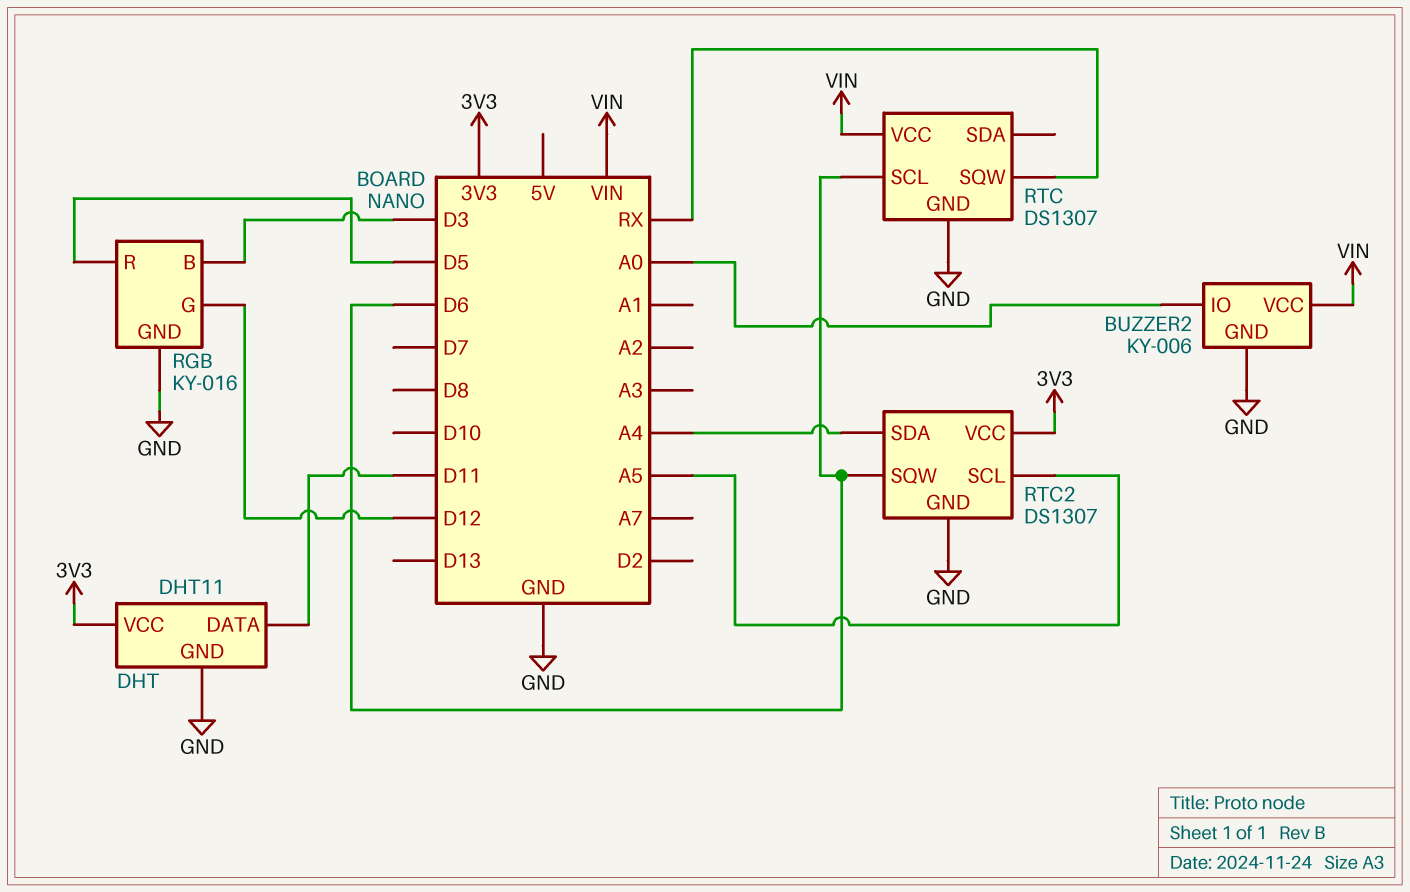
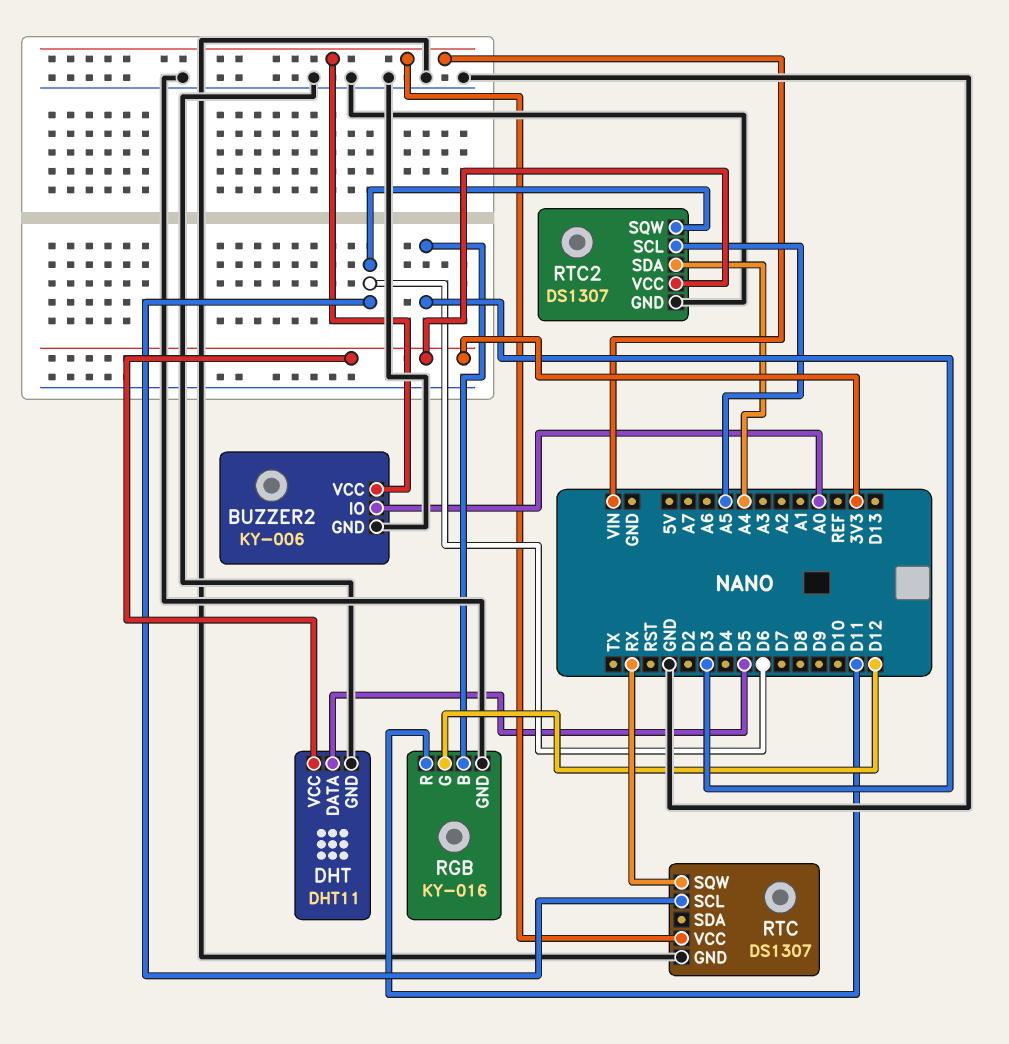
DHT pin DATA: D11 -> D5
RGB pin R: D5 -> D11

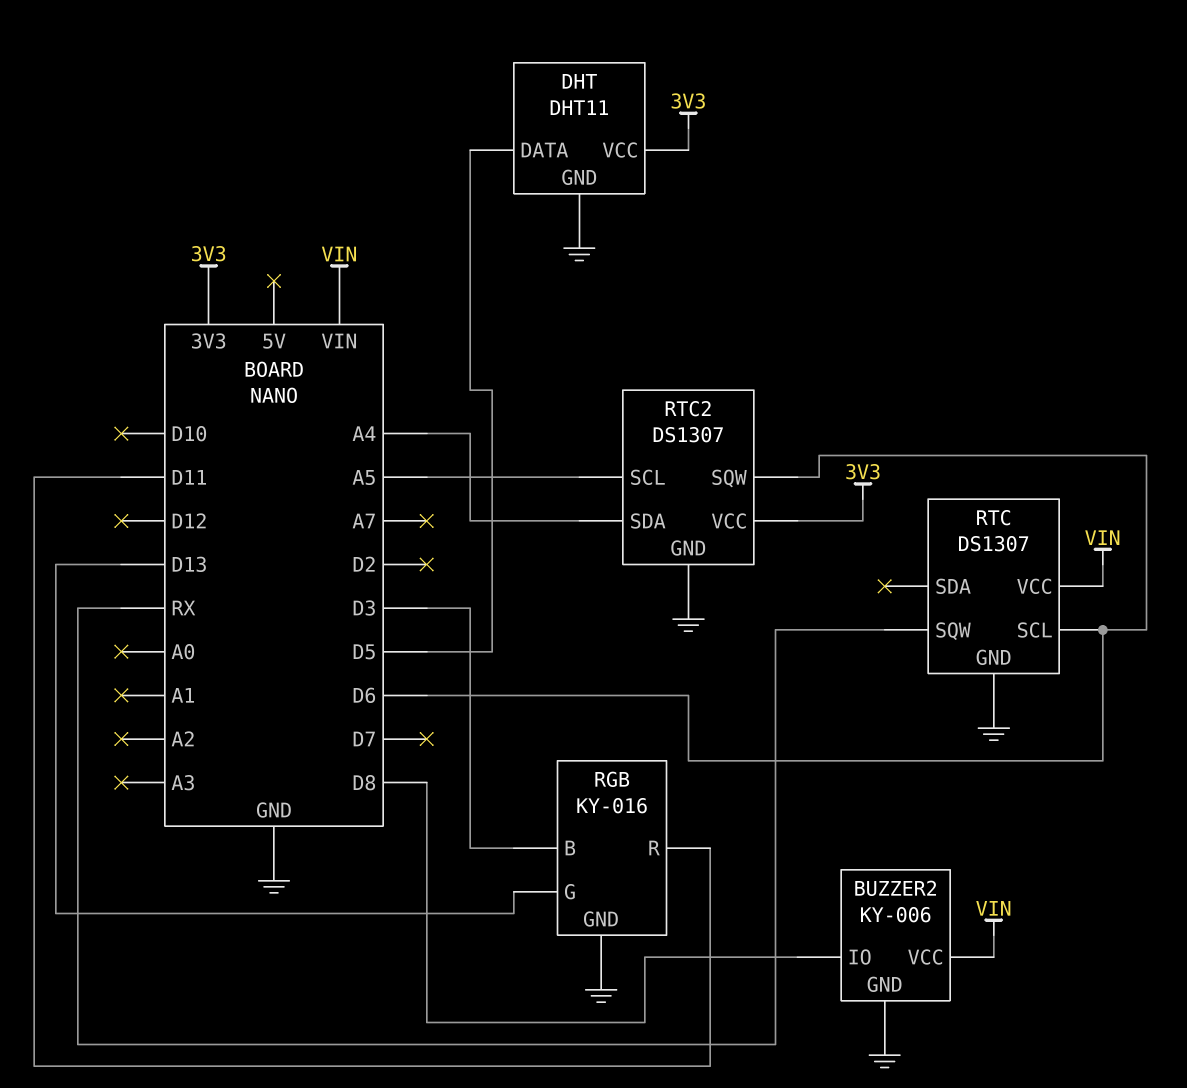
BUZZER2 pin IO: A0 -> D8
RGB pin G: D12 -> D13

